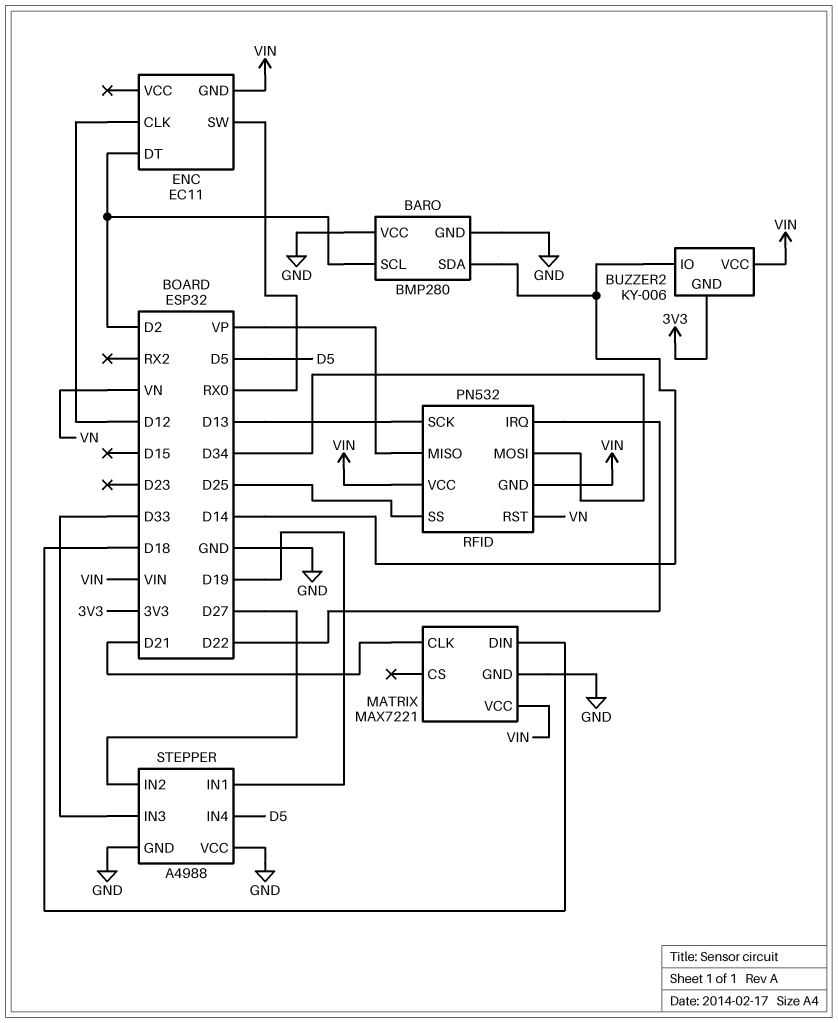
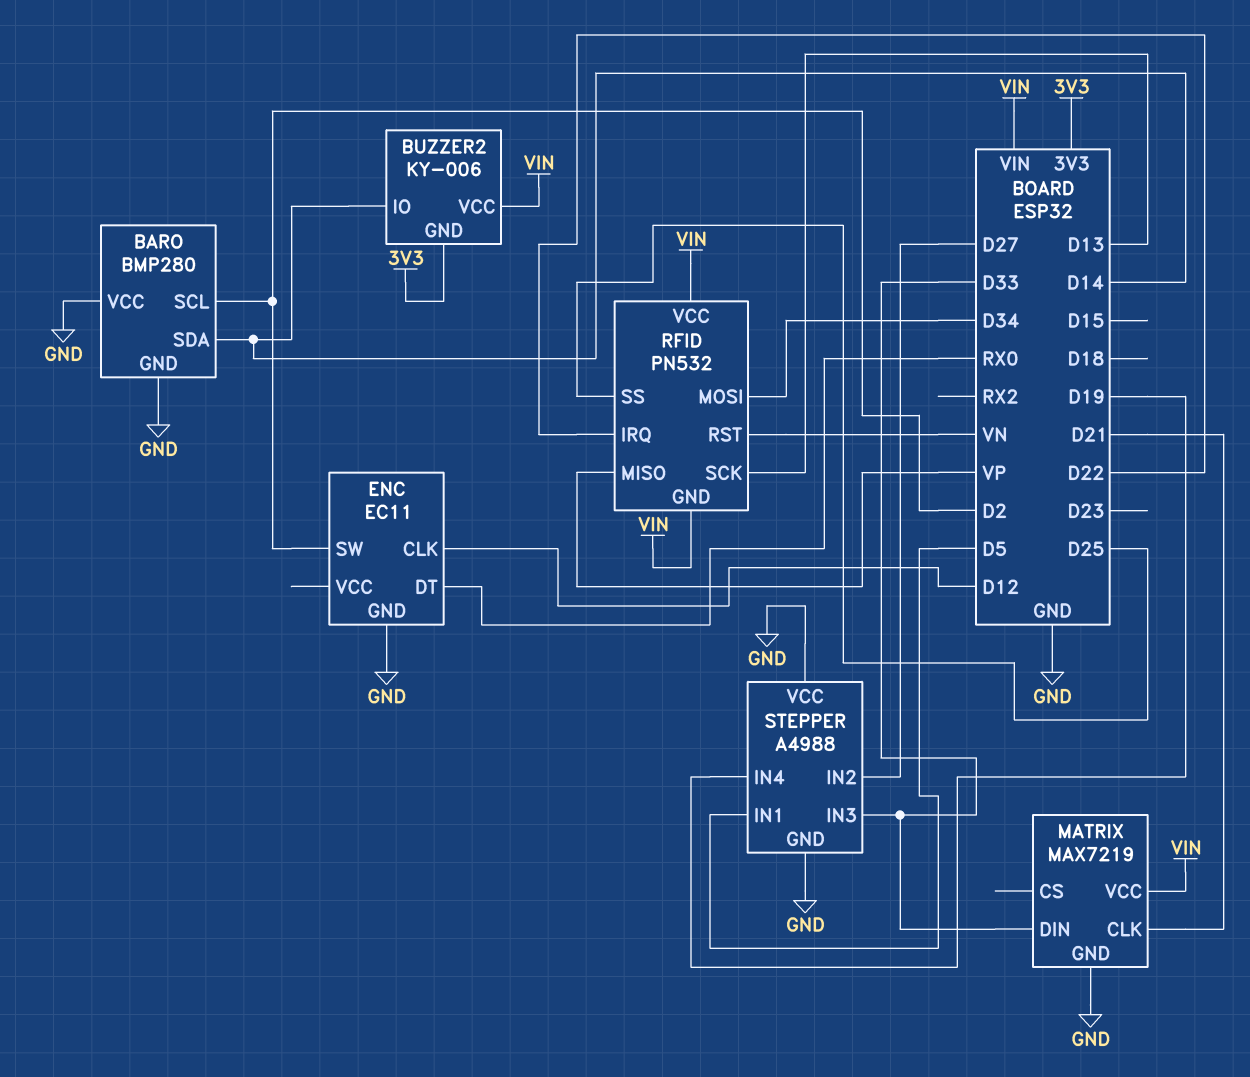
ENC pin DT: D2 -> RX0
ENC pin GND: VIN -> GND
ENC pin SW: RX0 -> D2
MATRIX: MAX7221 -> MAX7219
MATRIX pin DIN: D18 -> D33
STEPPER pin IN1: D19 -> D5
STEPPER pin IN4: D5 -> D19

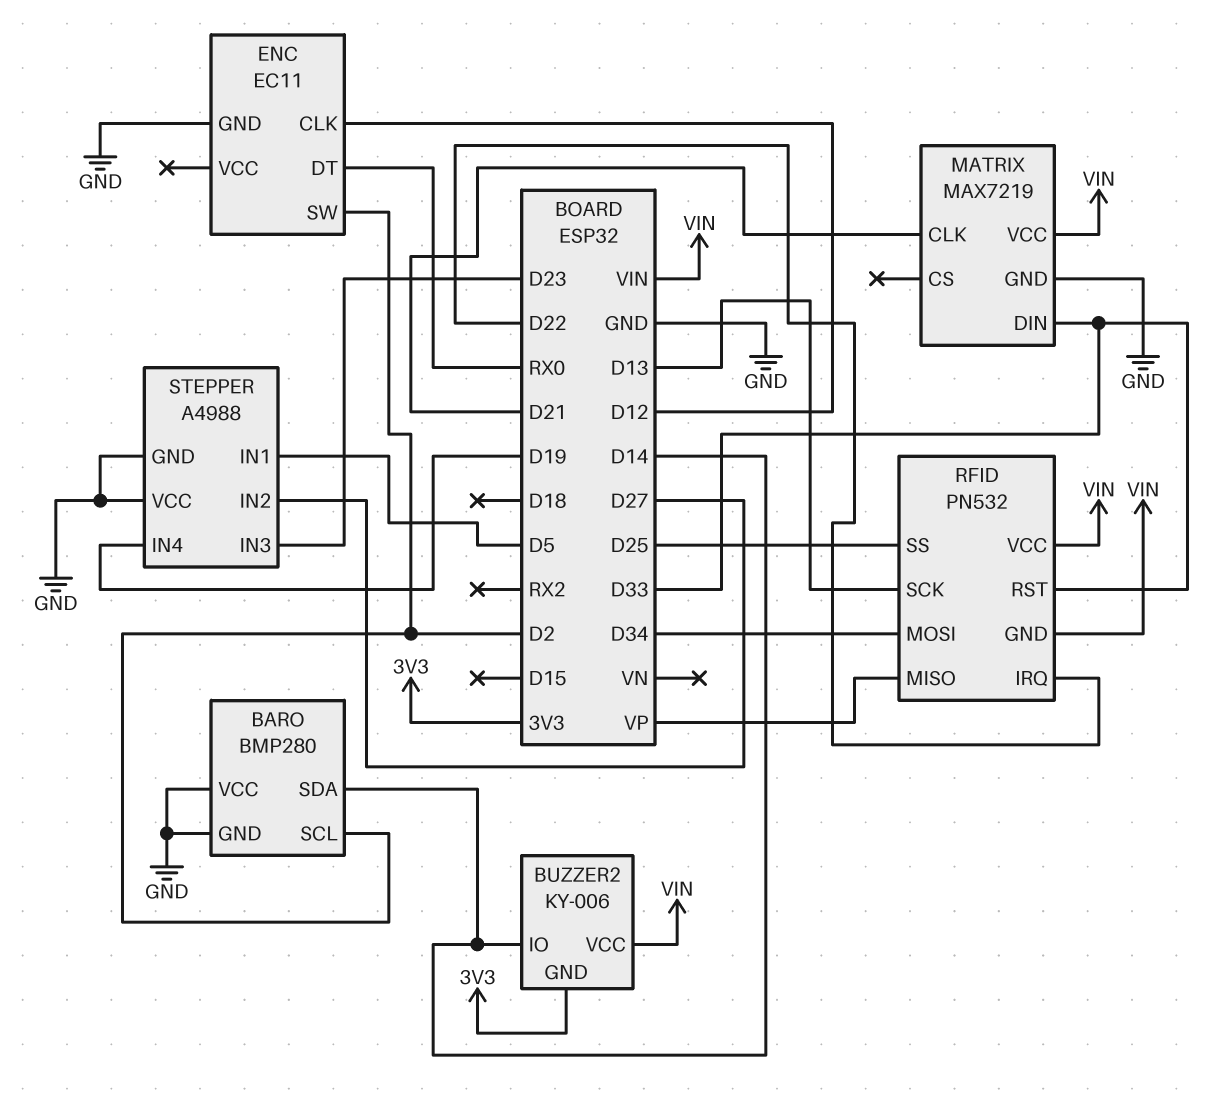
RFID pin RST: VN -> D33
STEPPER pin IN3: D33 -> D23

